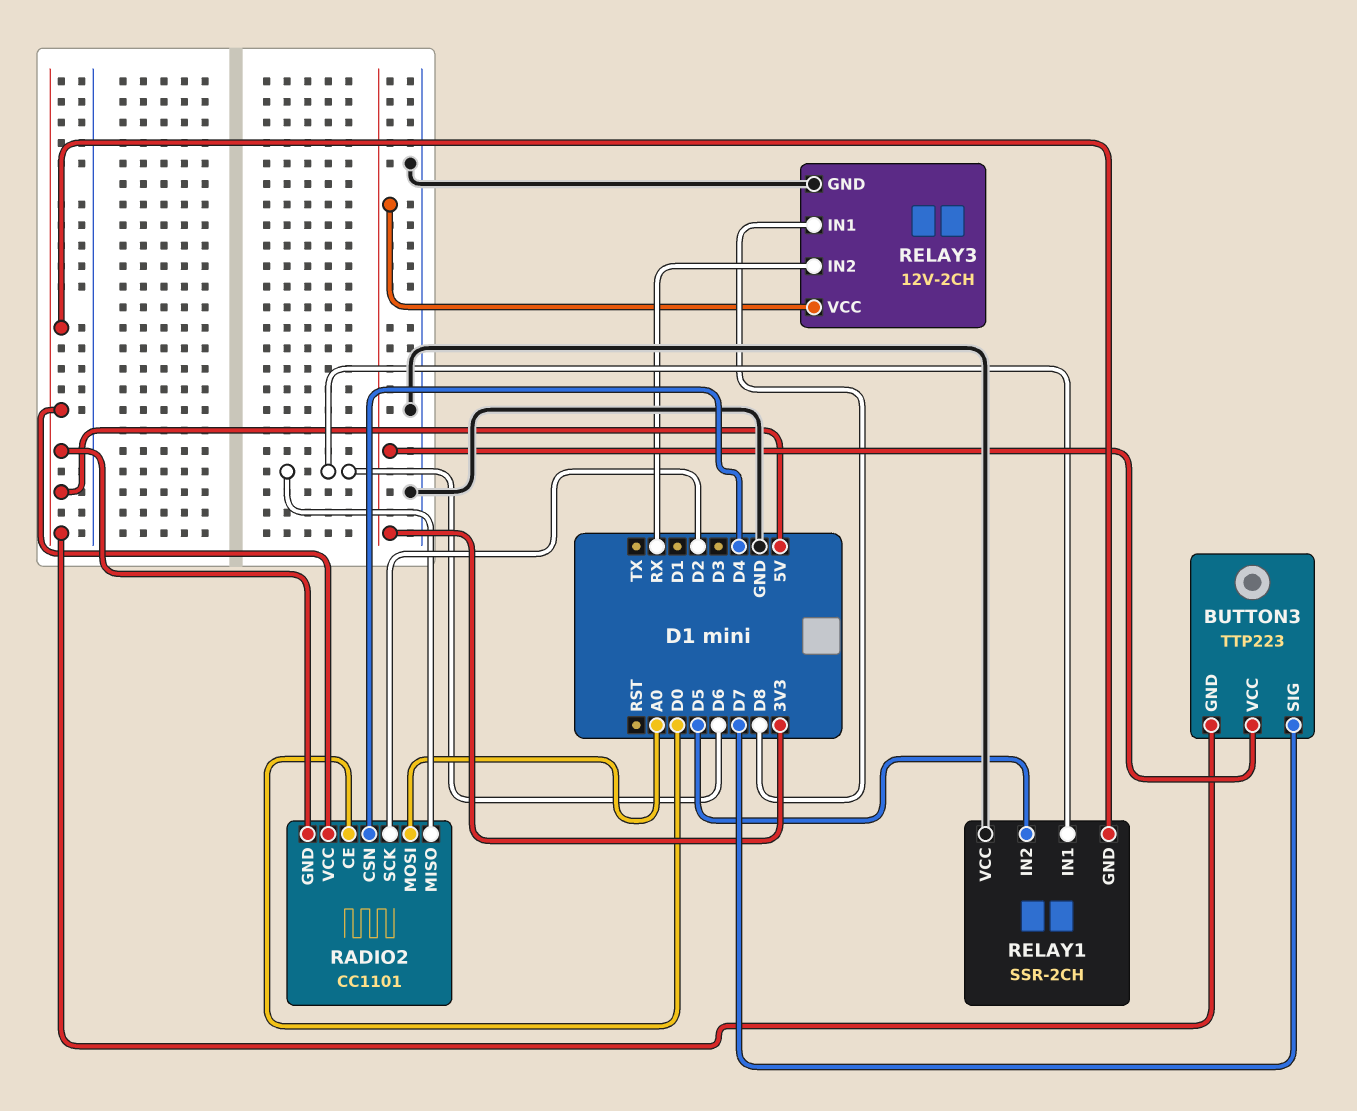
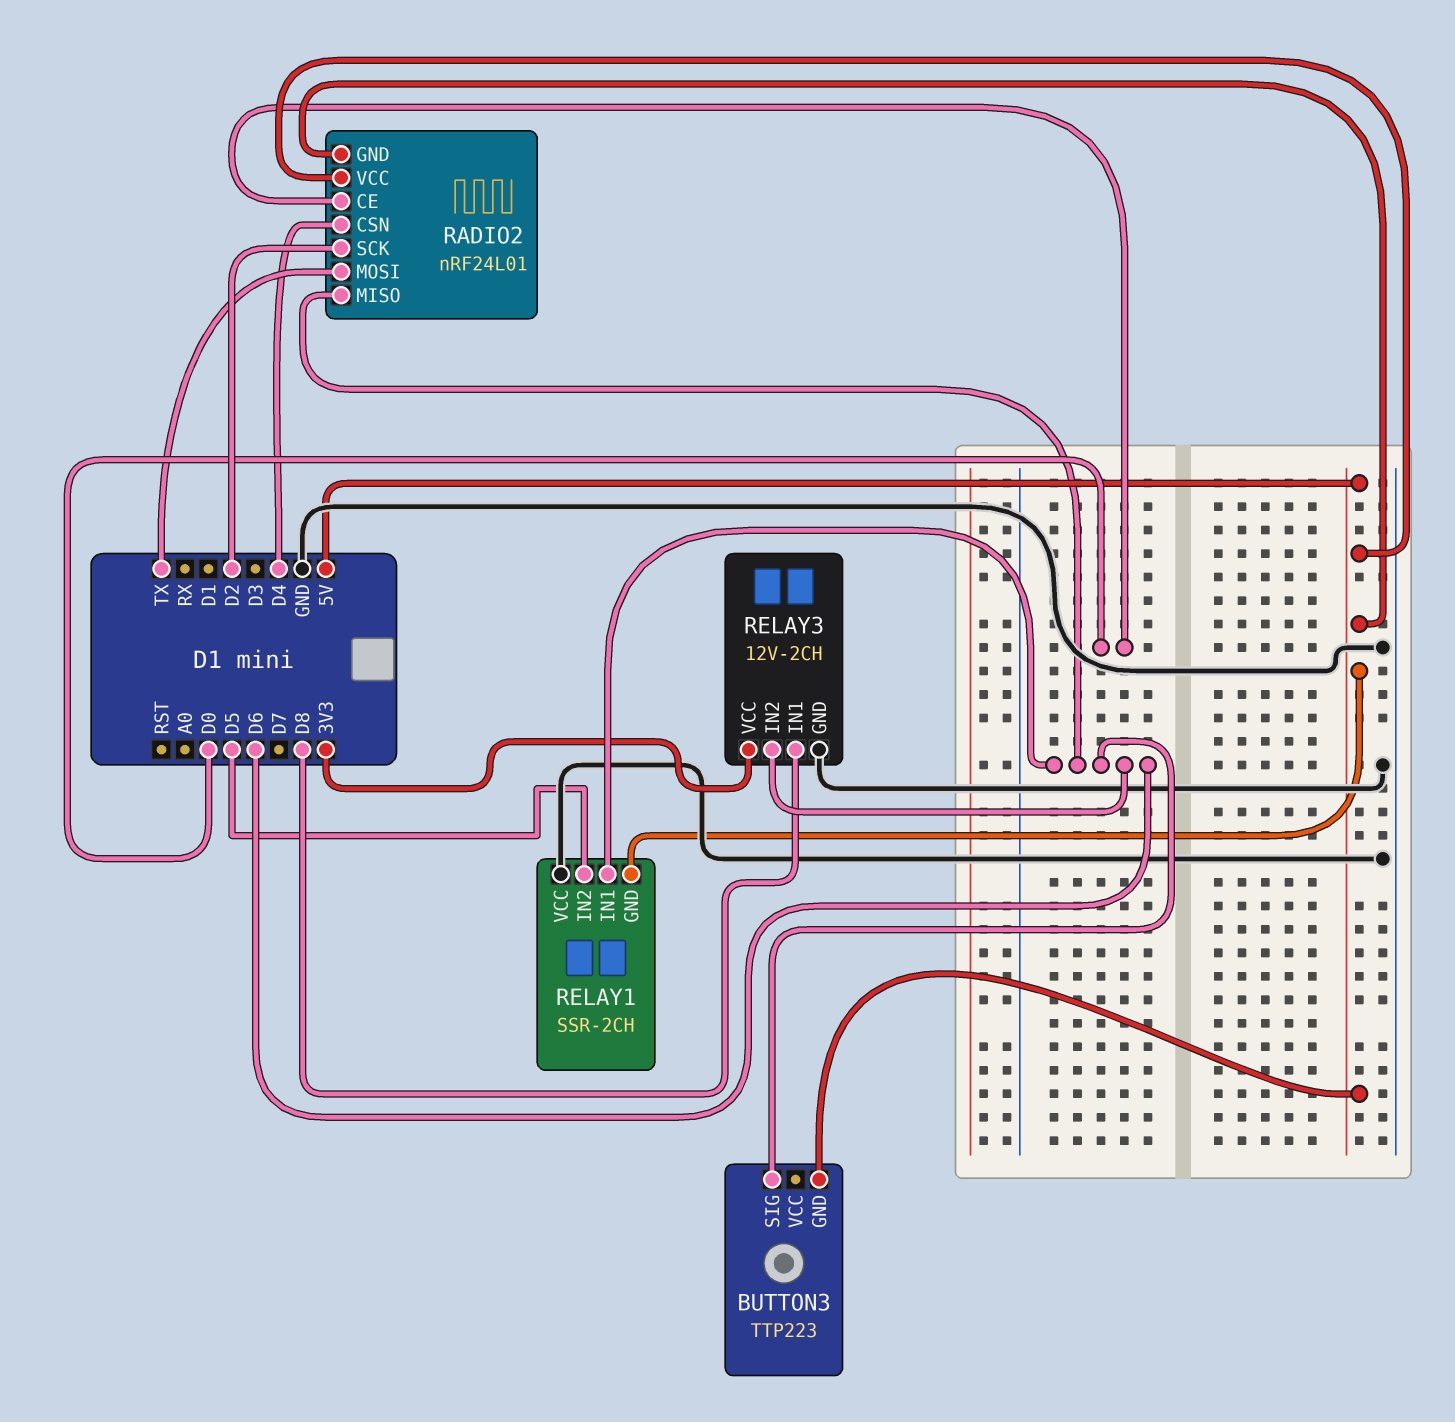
BUTTON3 pin SIG: D7 -> D6
BUTTON3 pin VCC: 3V3 -> none
RADIO2: CC1101 -> nRF24L01
RADIO2 pin MOSI: A0 -> TX
RELAY3 pin IN2: RX -> D6

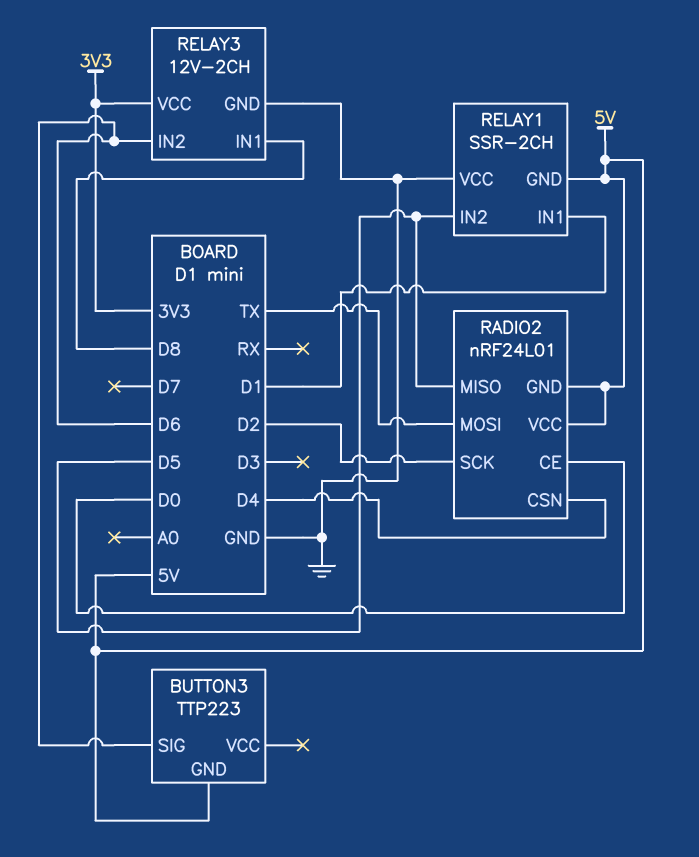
RADIO2 pin MISO: D6 -> D5
RELAY1 pin IN1: D6 -> D1

